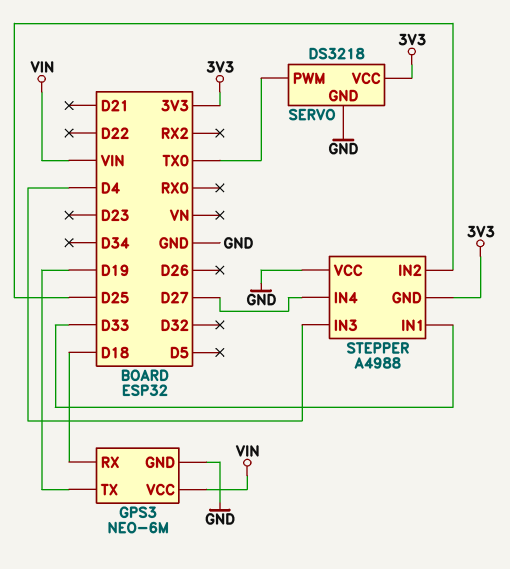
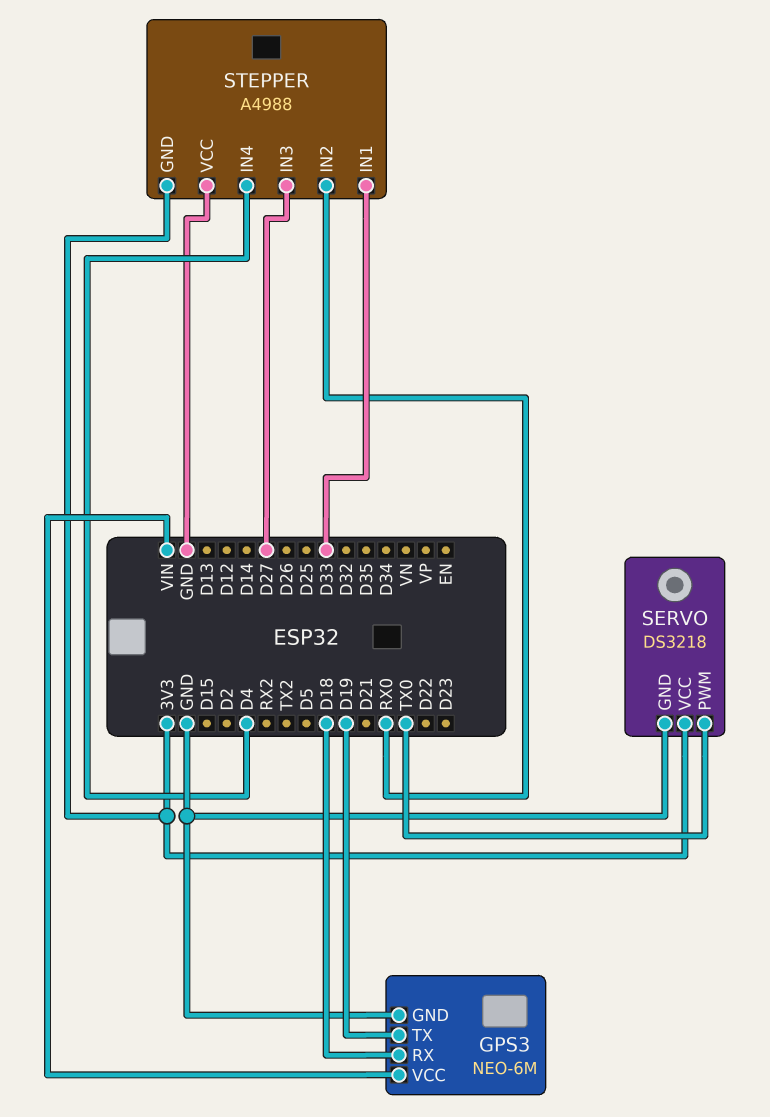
STEPPER pin IN2: D25 -> RX0
STEPPER pin IN3: D4 -> D27
STEPPER pin IN4: D27 -> D4

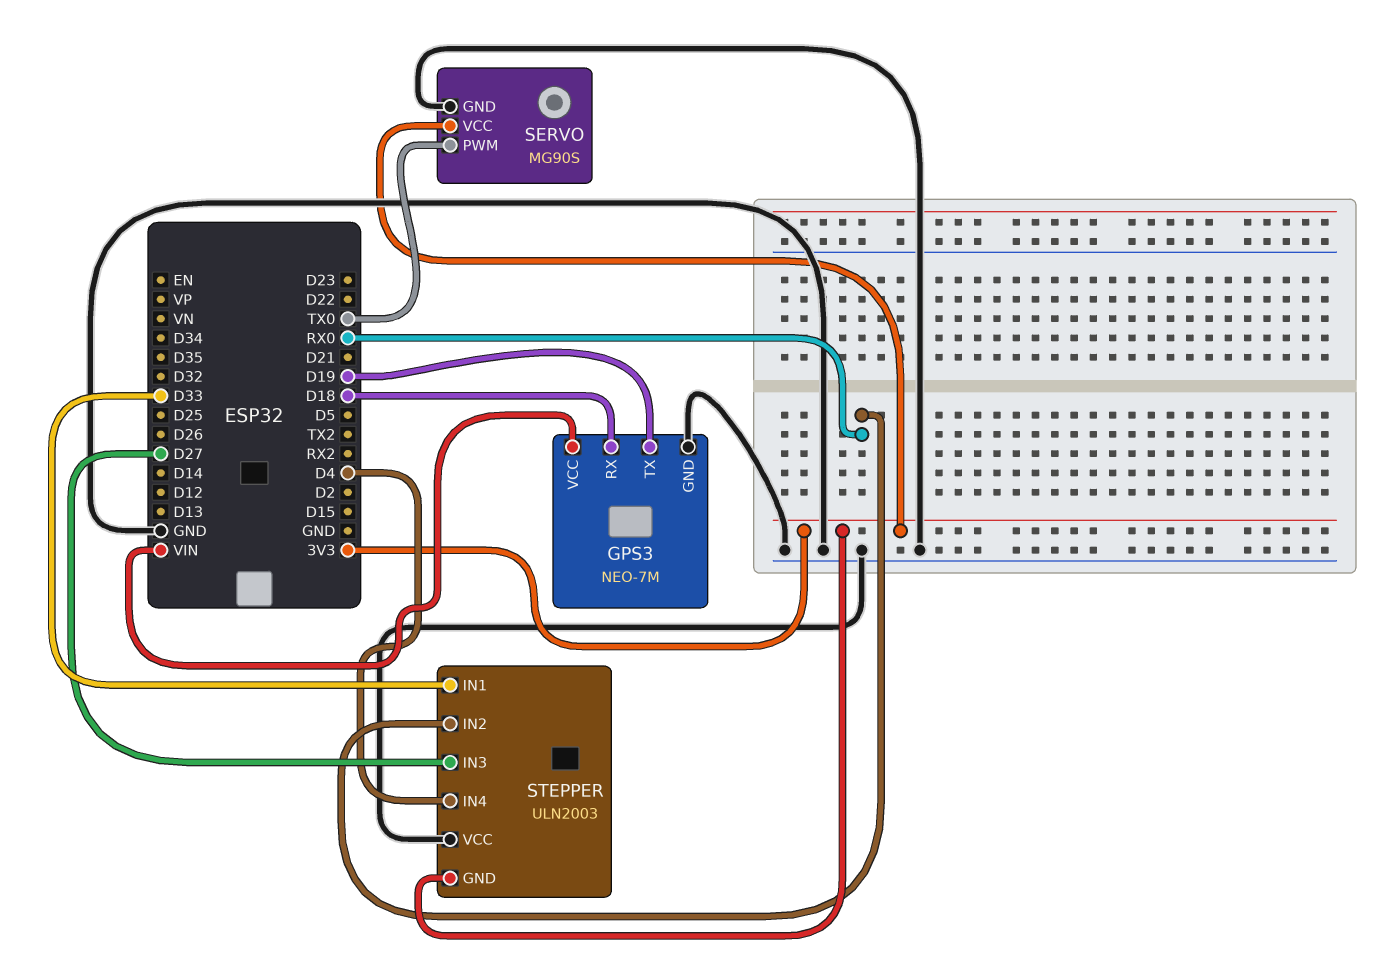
GPS3: NEO-6M -> NEO-7M
SERVO: DS3218 -> MG90S
STEPPER: A4988 -> ULN2003

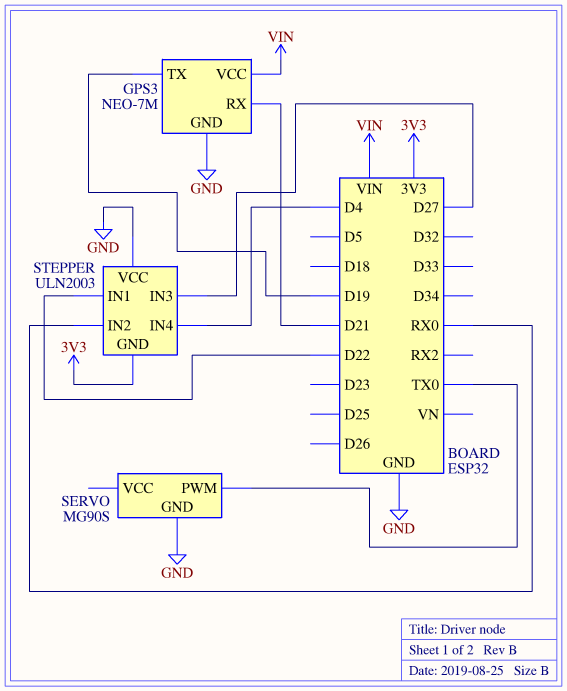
GPS3 pin RX: D18 -> D21
SERVO pin VCC: 3V3 -> none
STEPPER pin IN1: D33 -> D22

